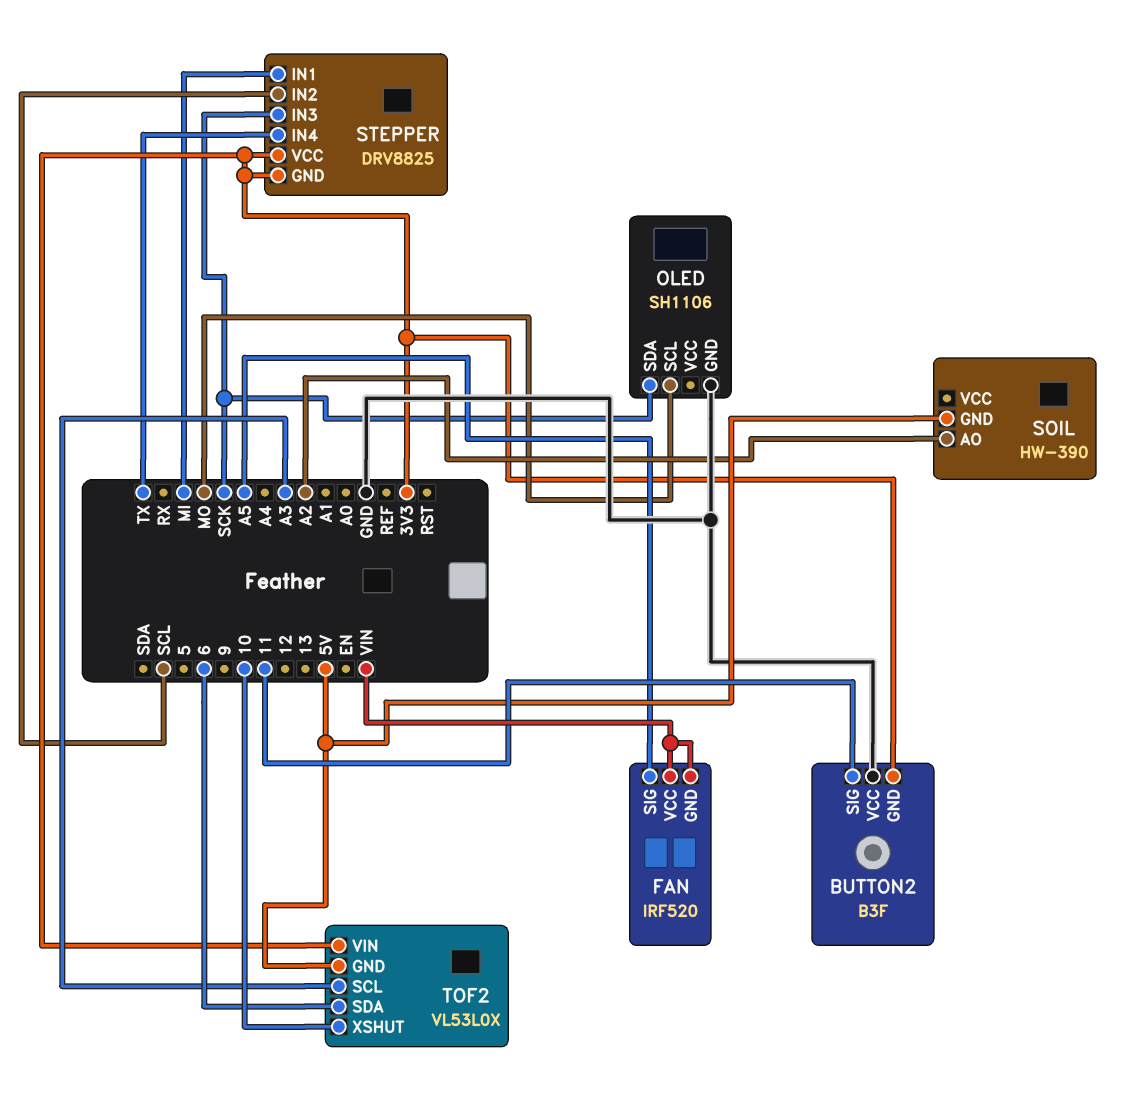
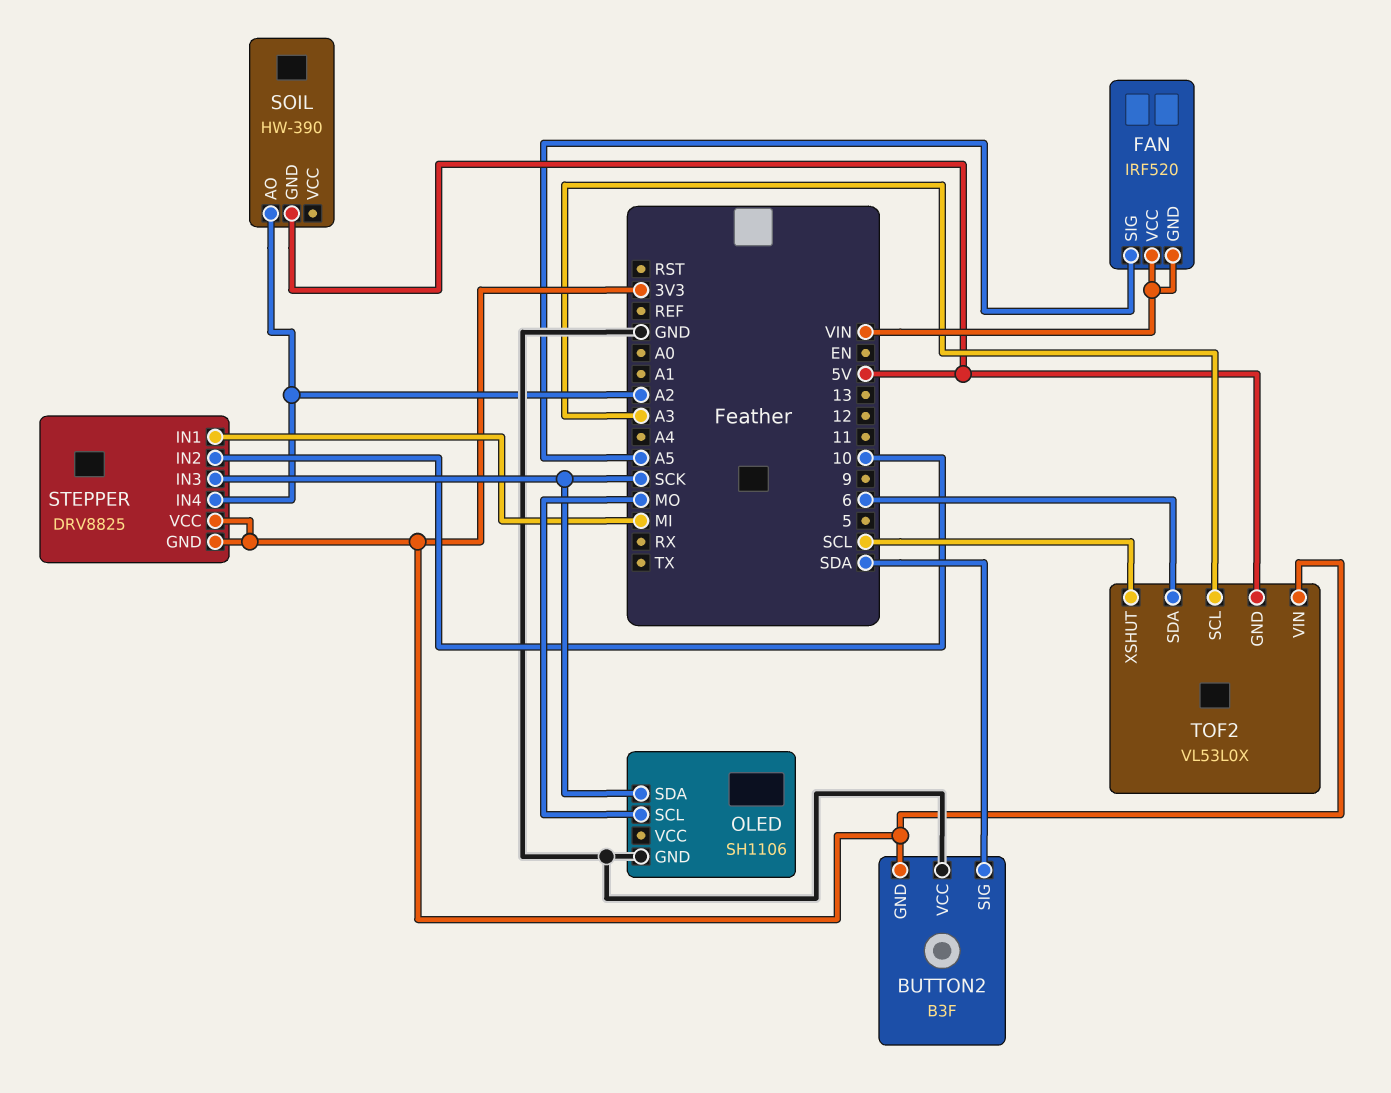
BUTTON2 pin SIG: 11 -> SDA
STEPPER pin IN2: SCL -> 10
STEPPER pin IN4: TX -> A2
TOF2 pin XSHUT: 10 -> SCL

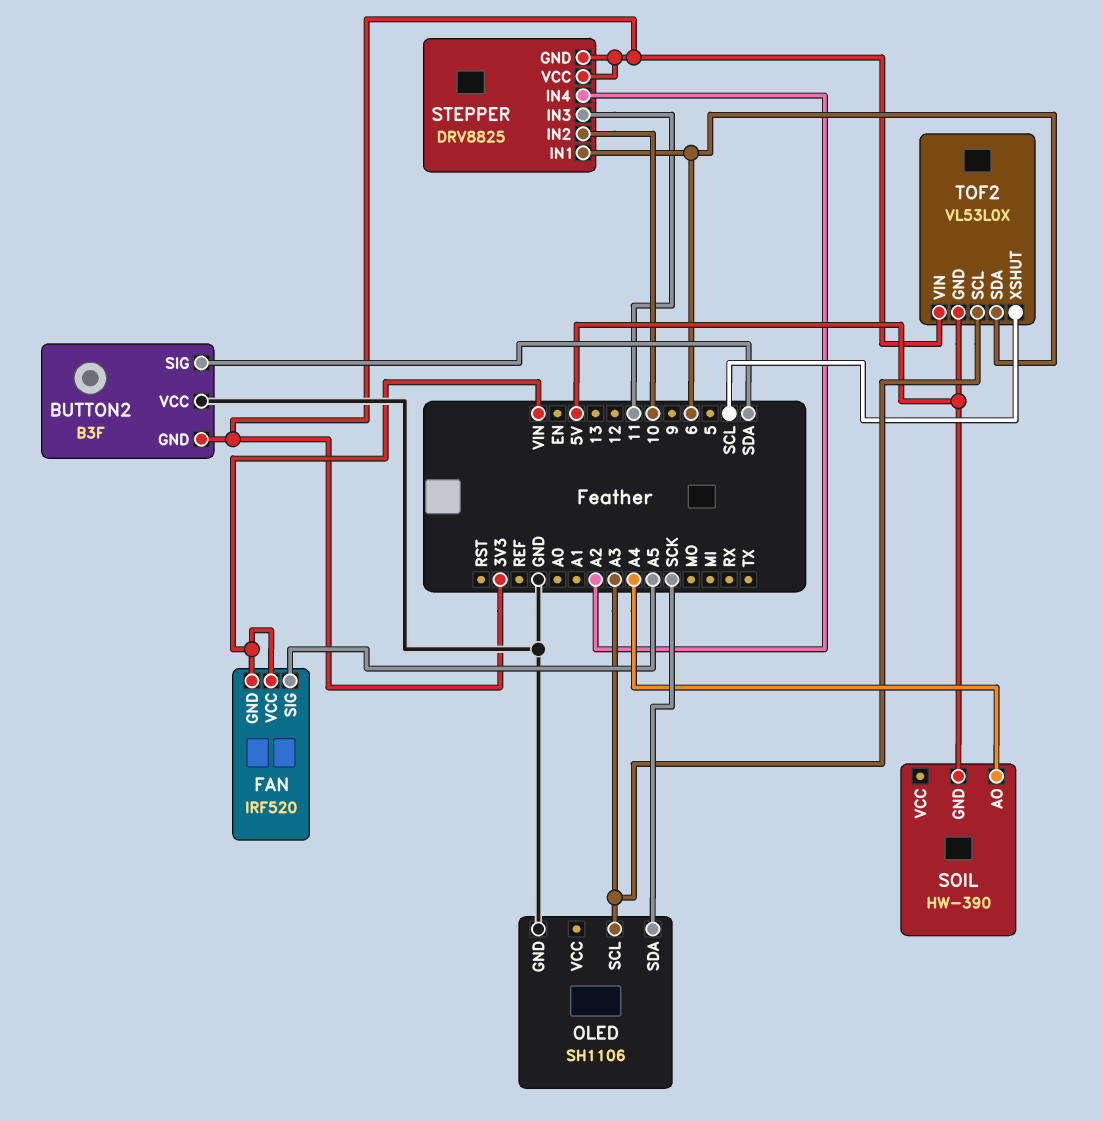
OLED pin SCL: MO -> A3
SOIL pin AO: A2 -> A4
STEPPER pin IN1: MI -> 6
STEPPER pin IN3: SCK -> 11

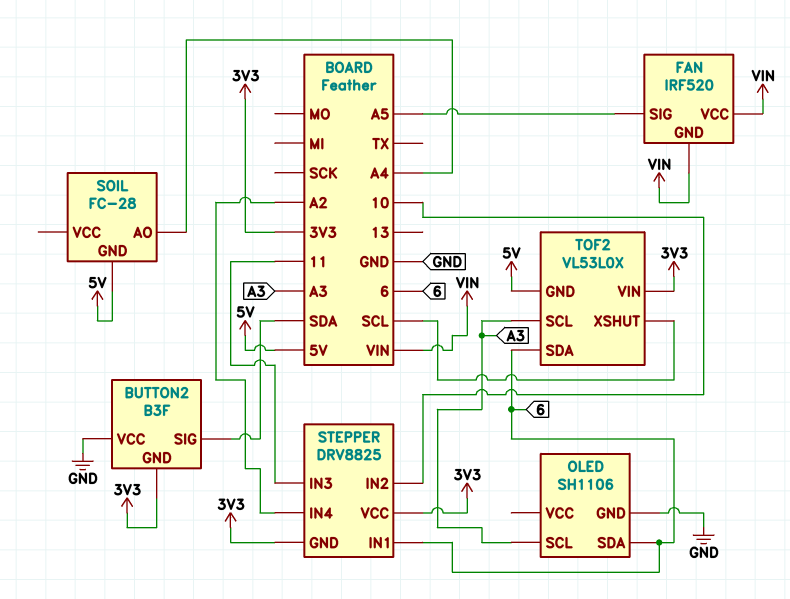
OLED pin SDA: SCK -> 6
SOIL: HW-390 -> FC-28

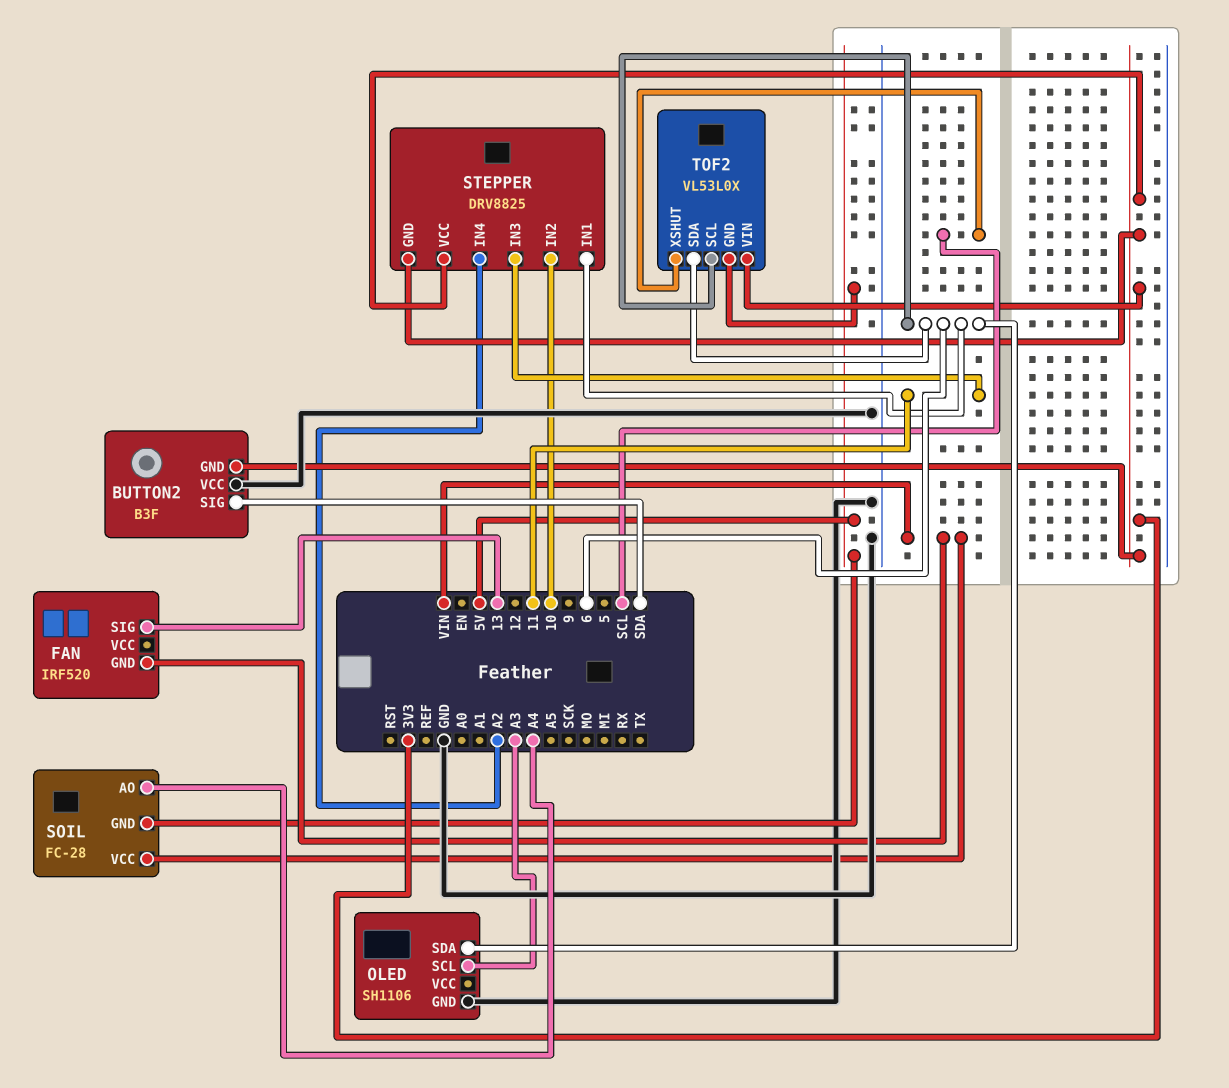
FAN pin SIG: A5 -> 13
FAN pin VCC: VIN -> none
SOIL pin VCC: none -> VIN
TOF2 pin SCL: A3 -> 6

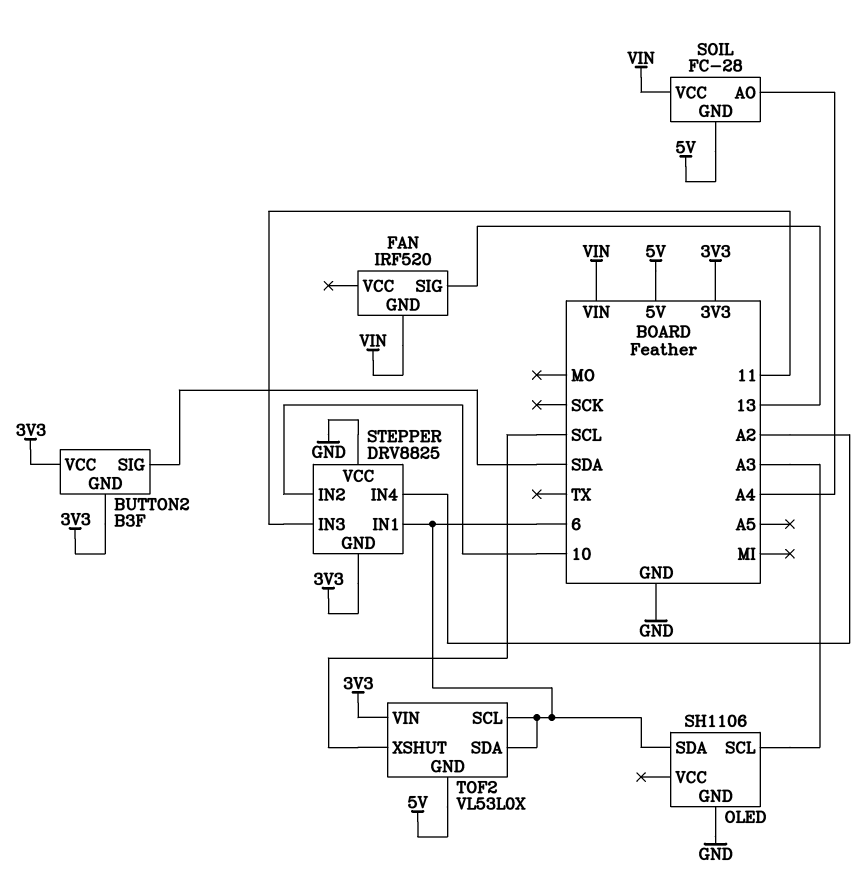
BUTTON2 pin VCC: GND -> 3V3
STEPPER pin VCC: 3V3 -> GND

